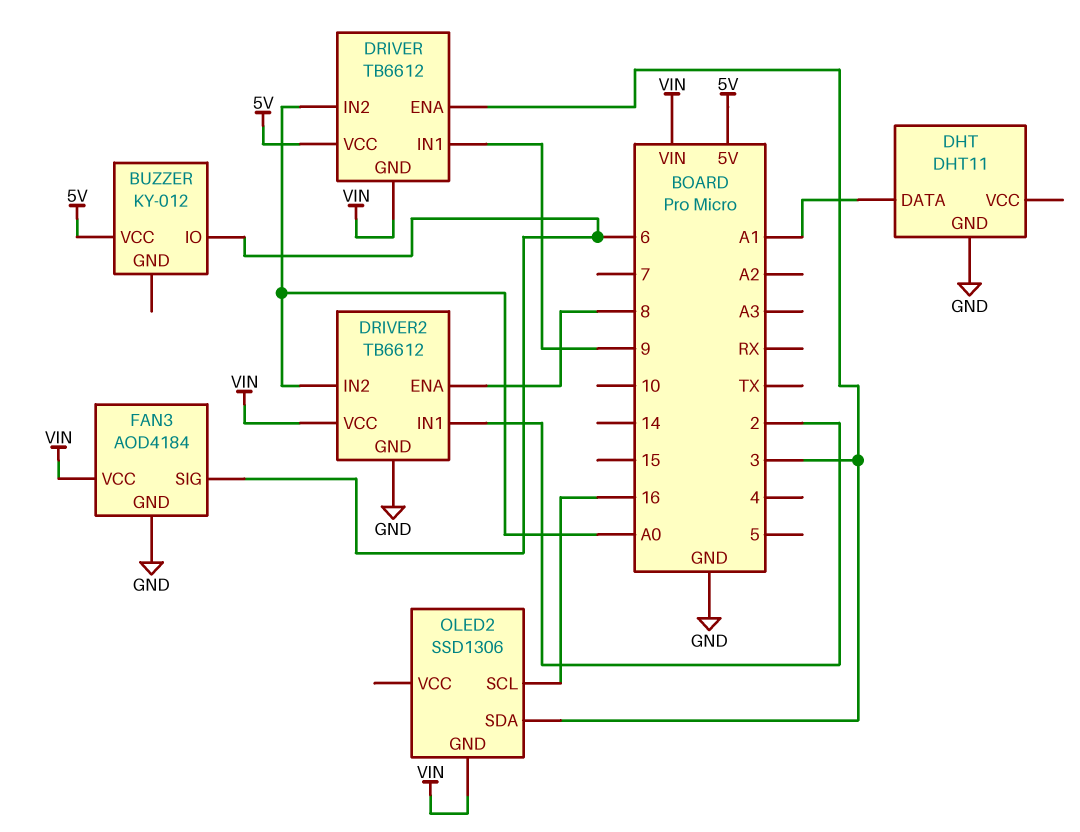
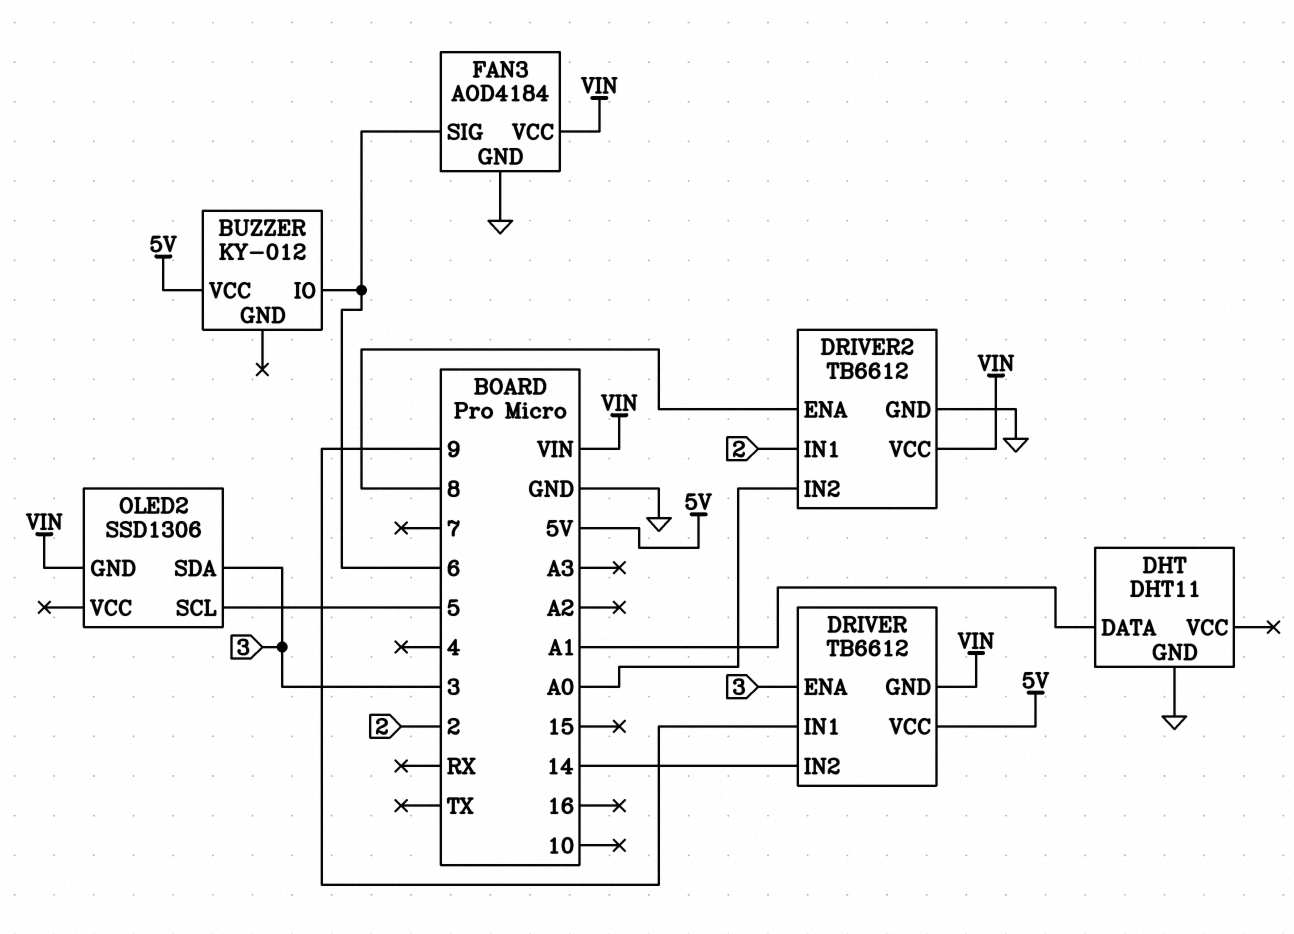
DRIVER pin IN2: A0 -> 14
OLED2 pin SCL: 16 -> 5

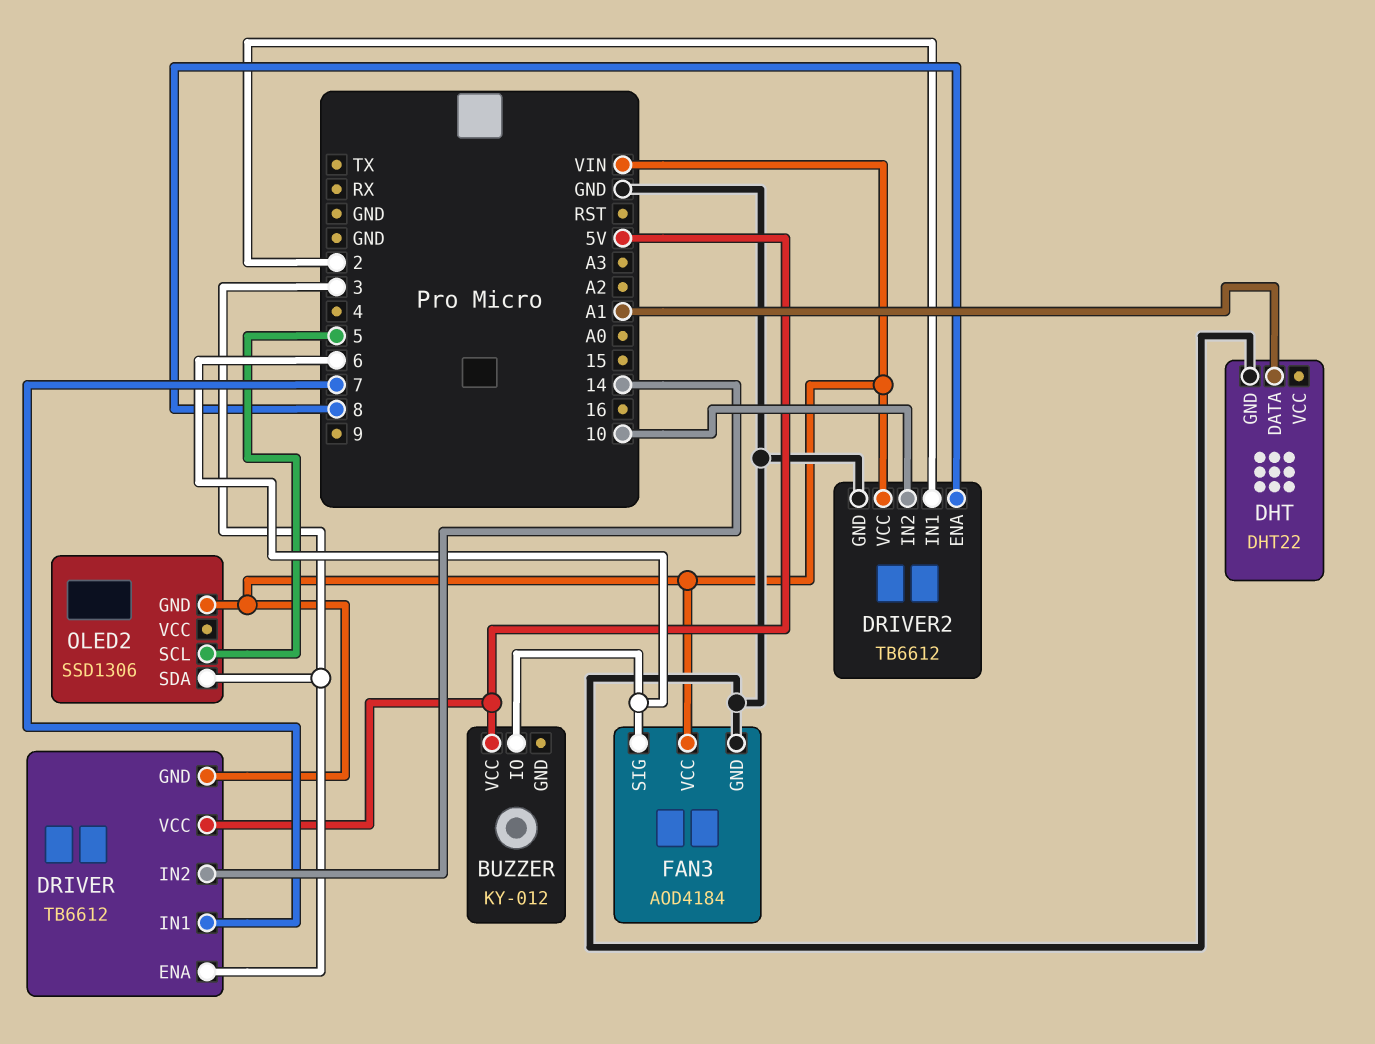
DHT: DHT11 -> DHT22
DRIVER pin IN1: 9 -> 7
DRIVER2 pin IN2: A0 -> 10

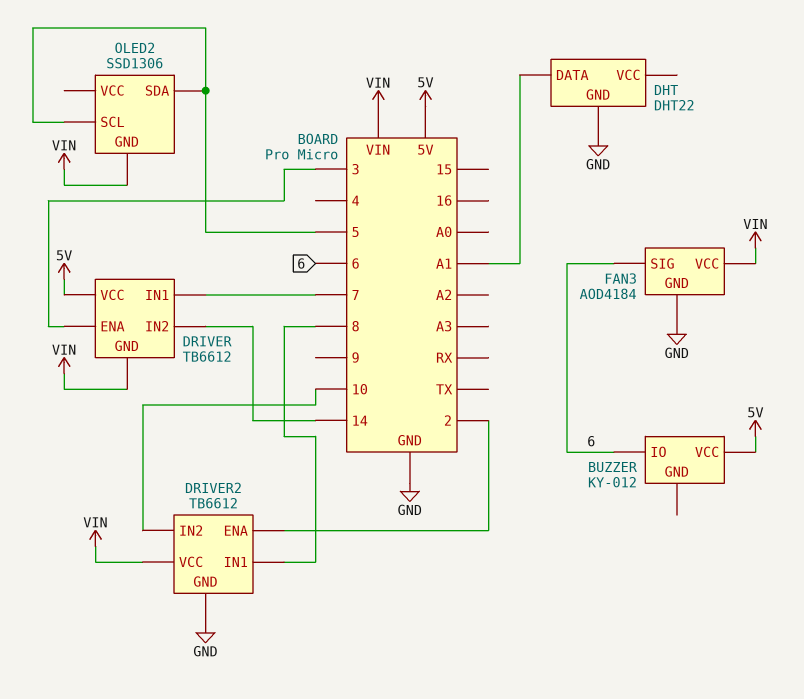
DRIVER2 pin ENA: 8 -> 2
DRIVER2 pin IN1: 2 -> 8
OLED2 pin SDA: 3 -> 5

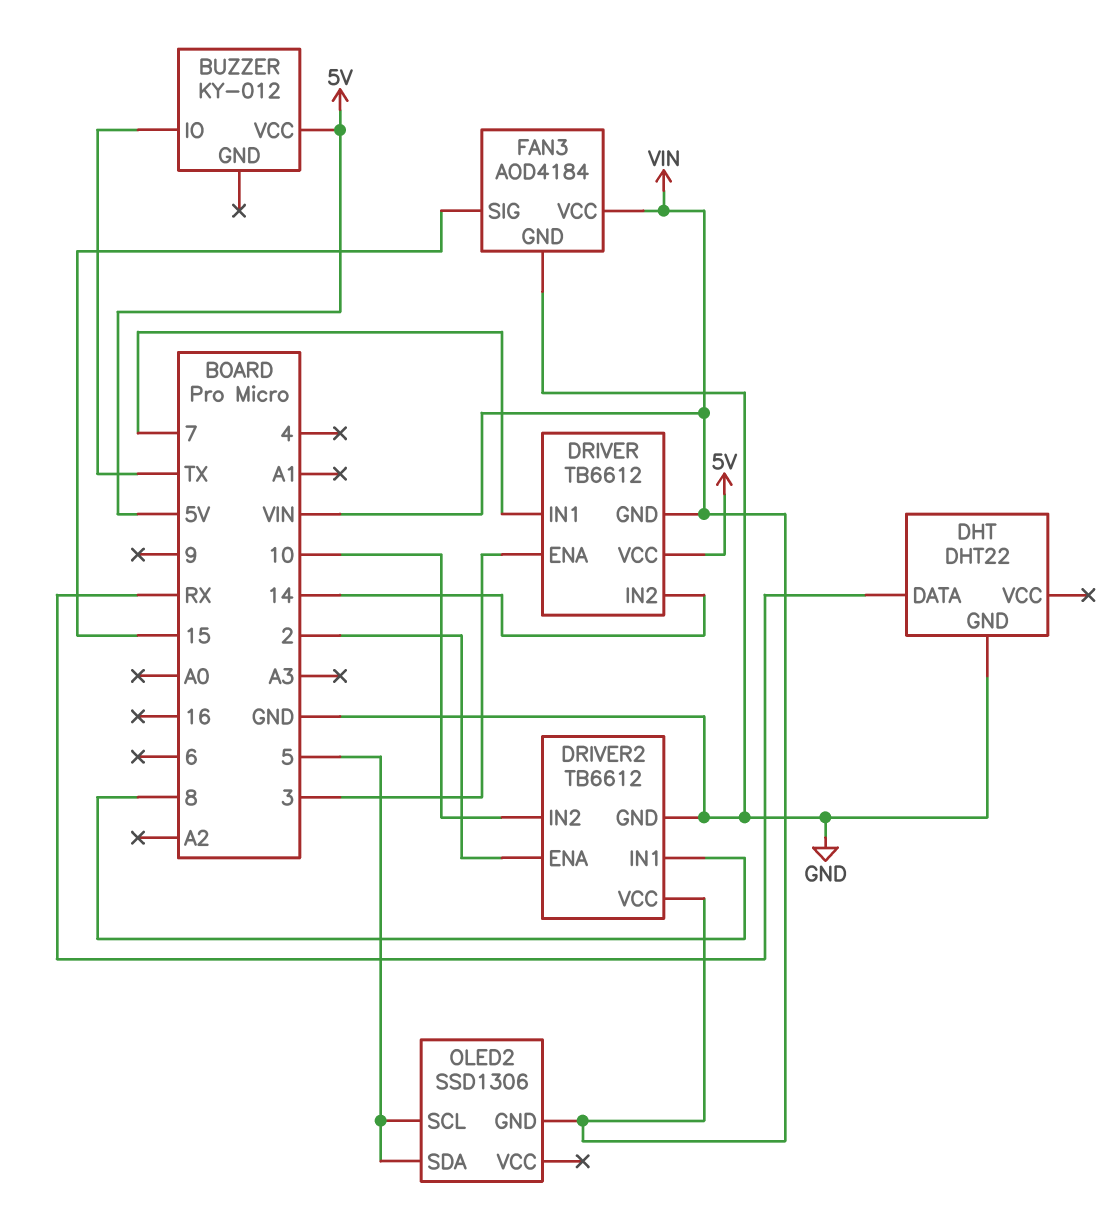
BUZZER pin IO: 6 -> TX
DHT pin DATA: A1 -> RX
FAN3 pin SIG: 6 -> 15

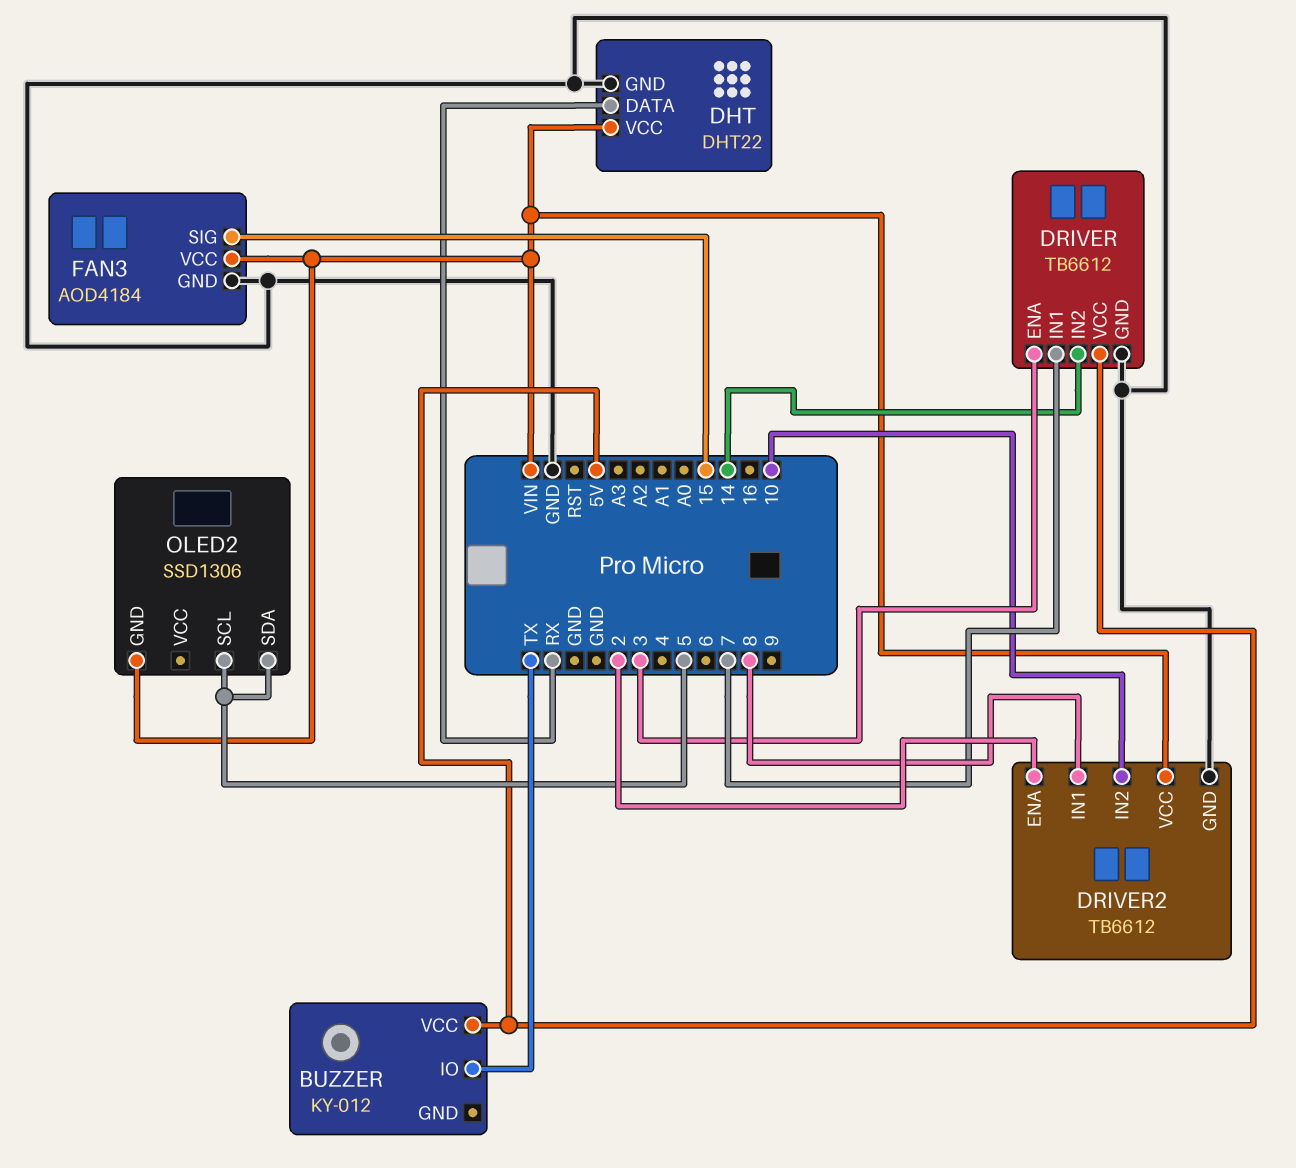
DHT pin VCC: none -> VIN
DRIVER pin GND: VIN -> GND

